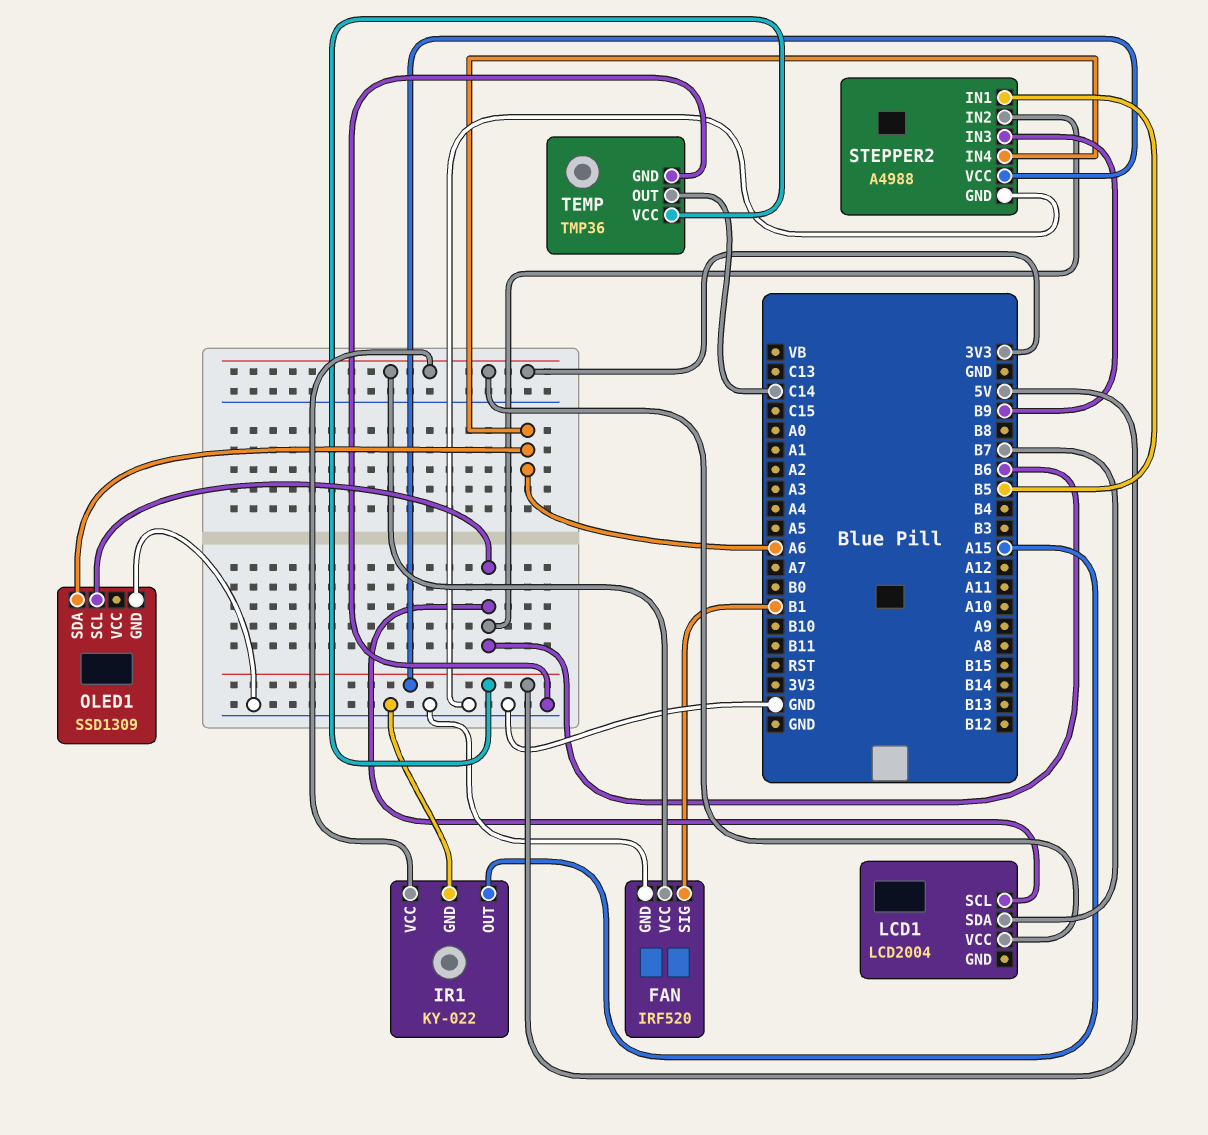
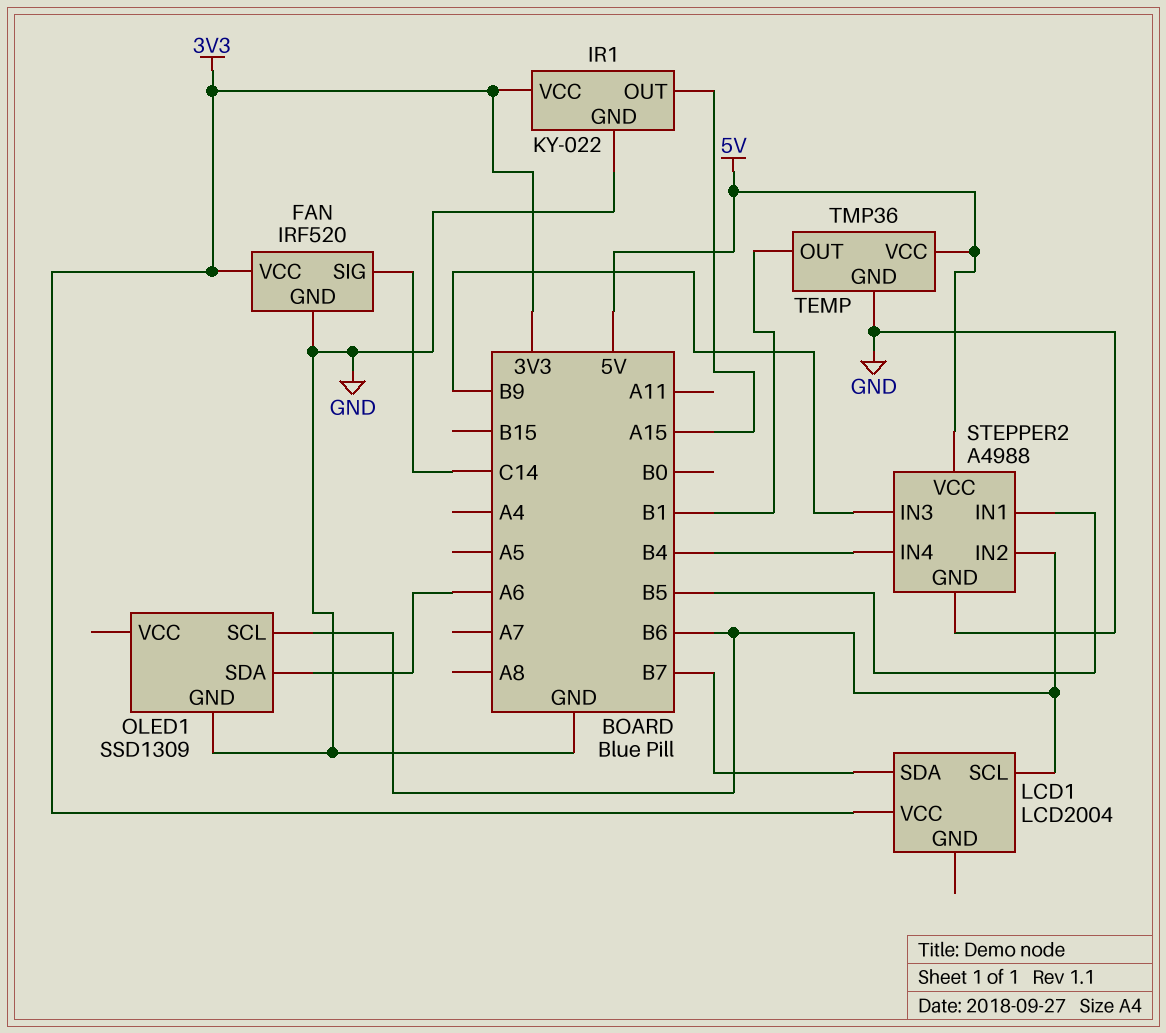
FAN pin SIG: B1 -> C14
STEPPER2 pin IN4: A6 -> B4
TEMP pin OUT: C14 -> B1

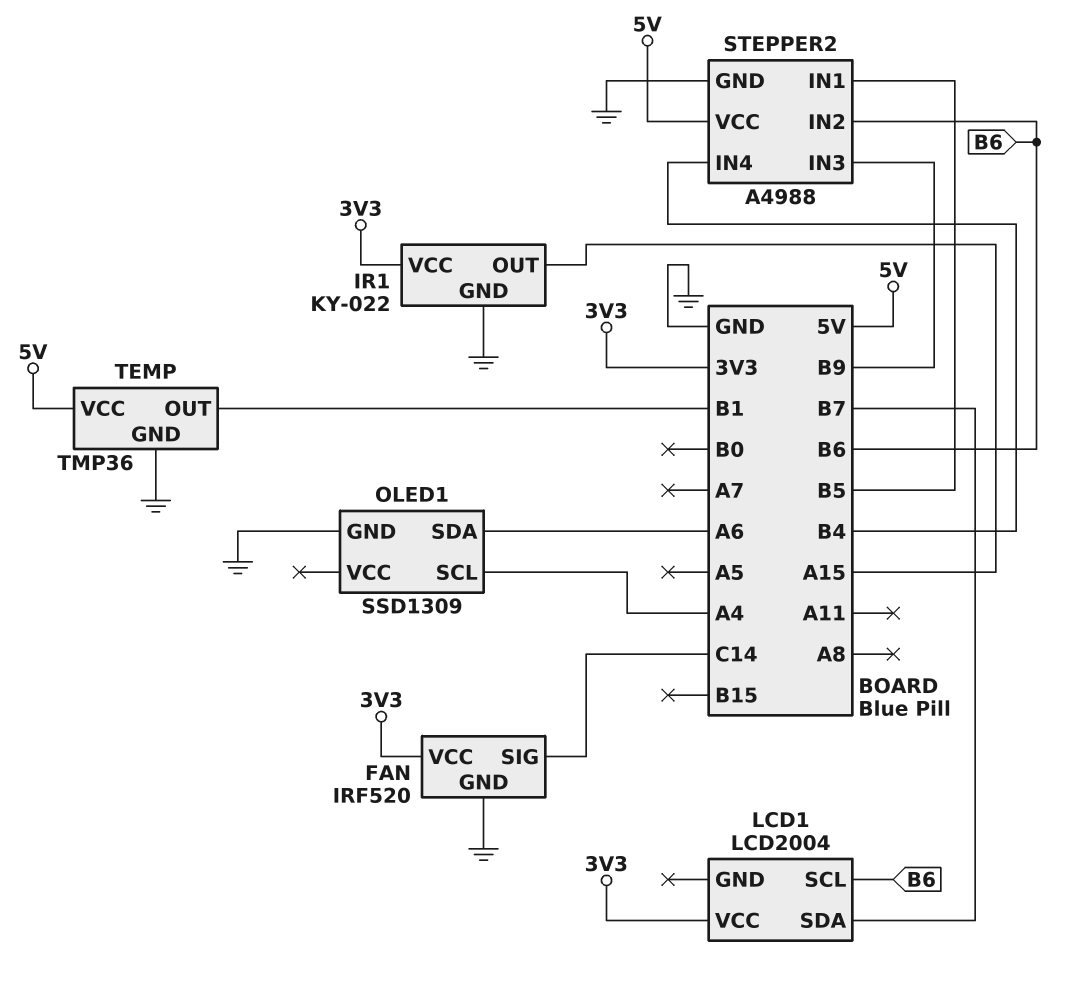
OLED1 pin SCL: B6 -> A4

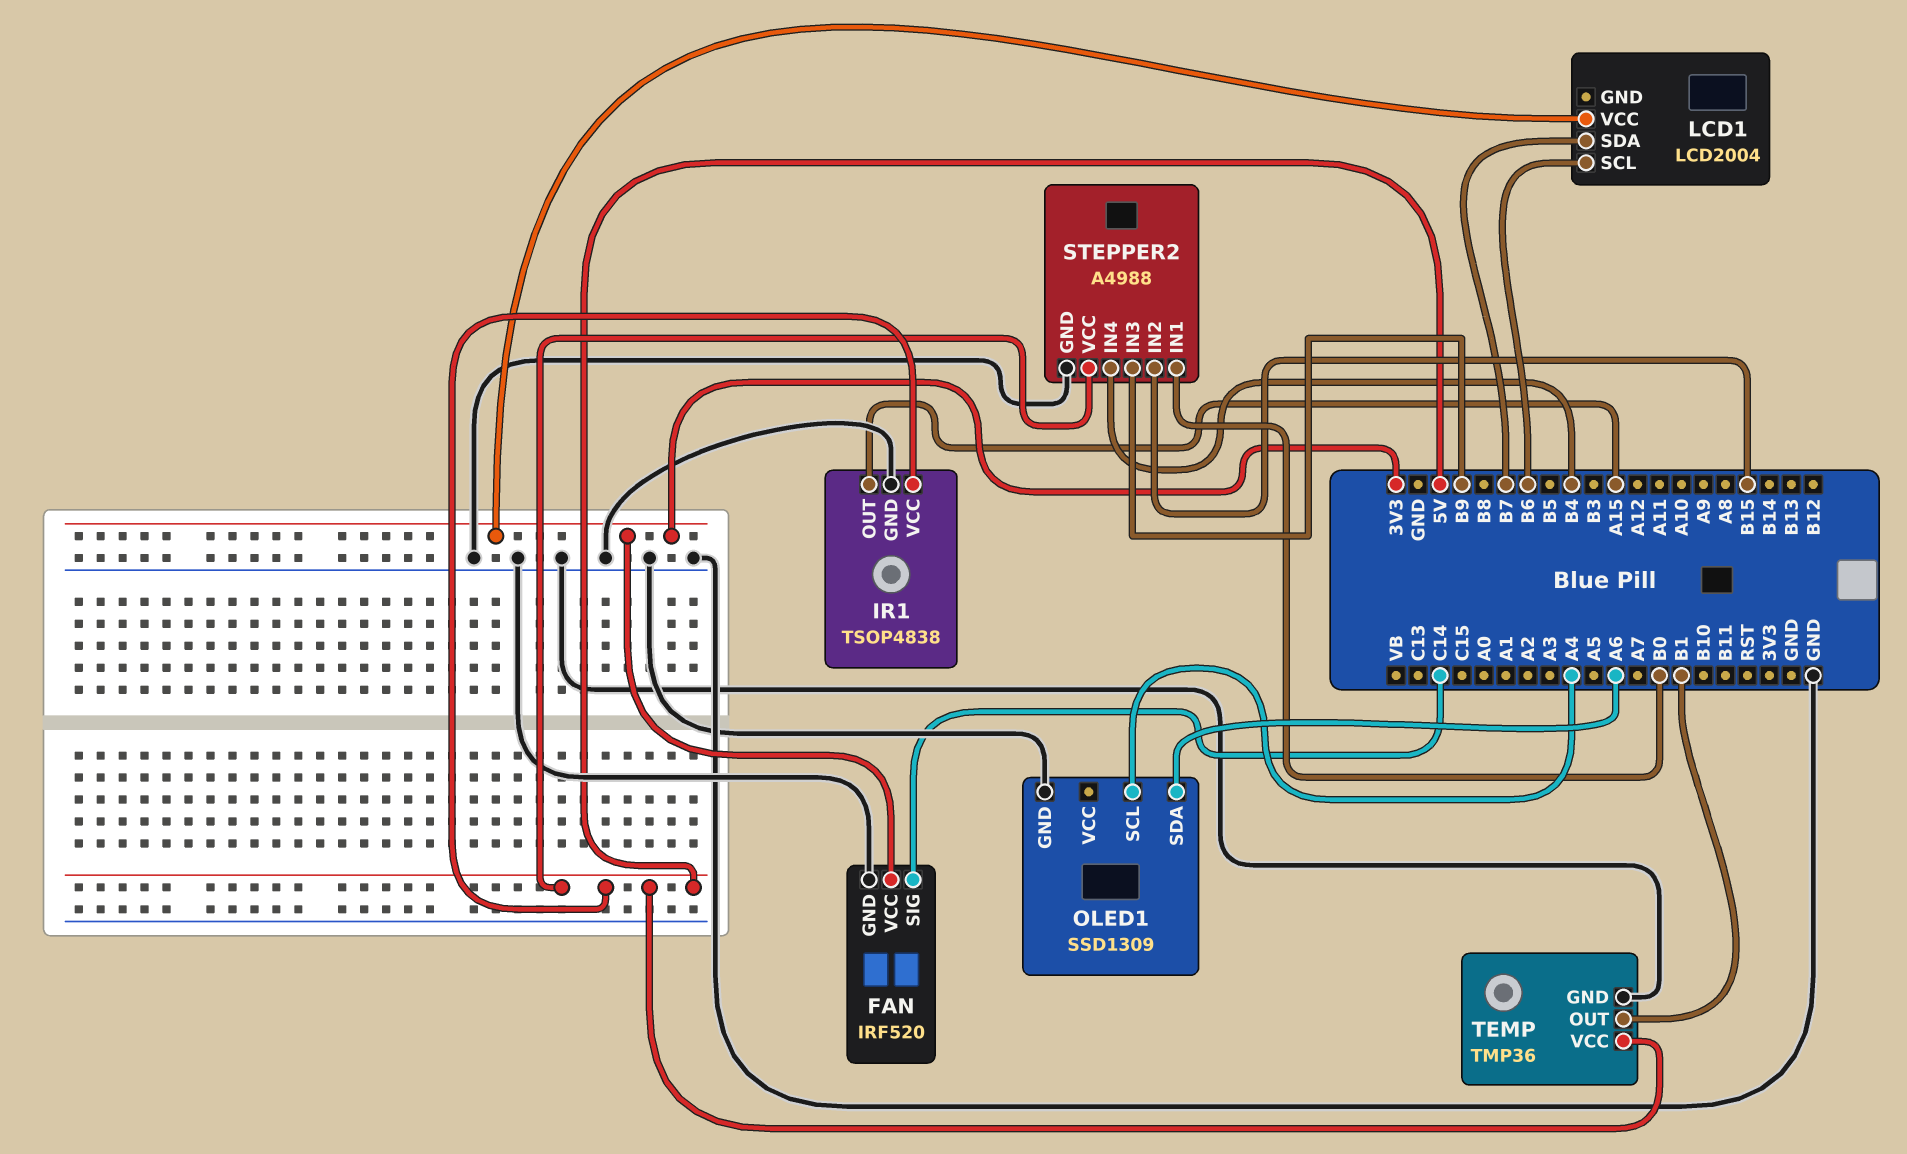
IR1: KY-022 -> TSOP4838
IR1 pin VCC: 3V3 -> 5V
STEPPER2 pin IN1: B5 -> B0
STEPPER2 pin IN2: B6 -> B15

